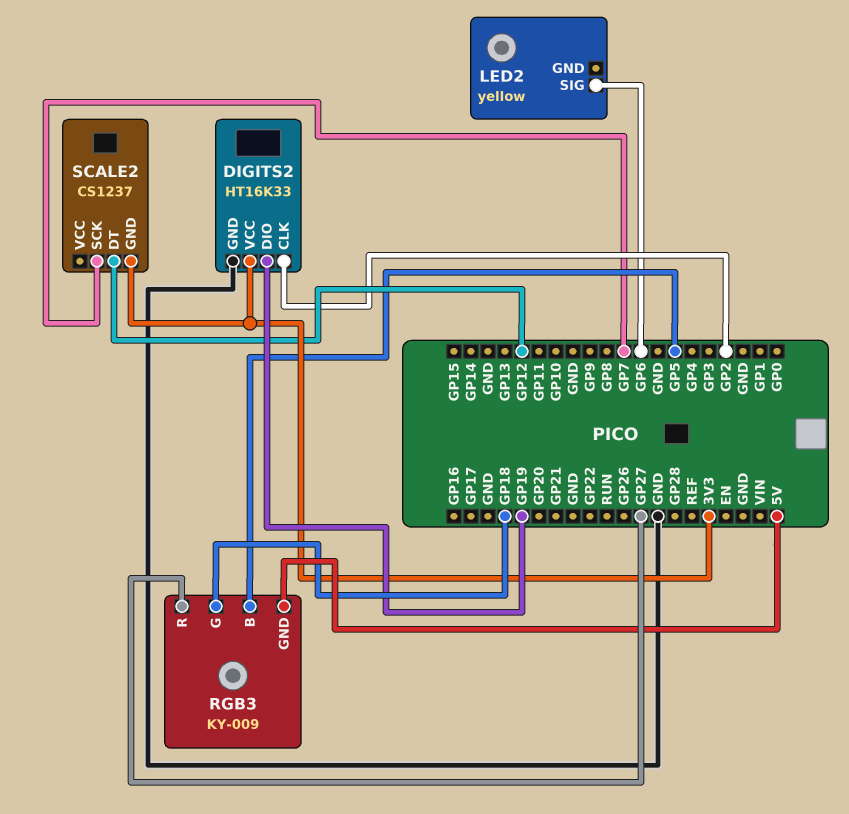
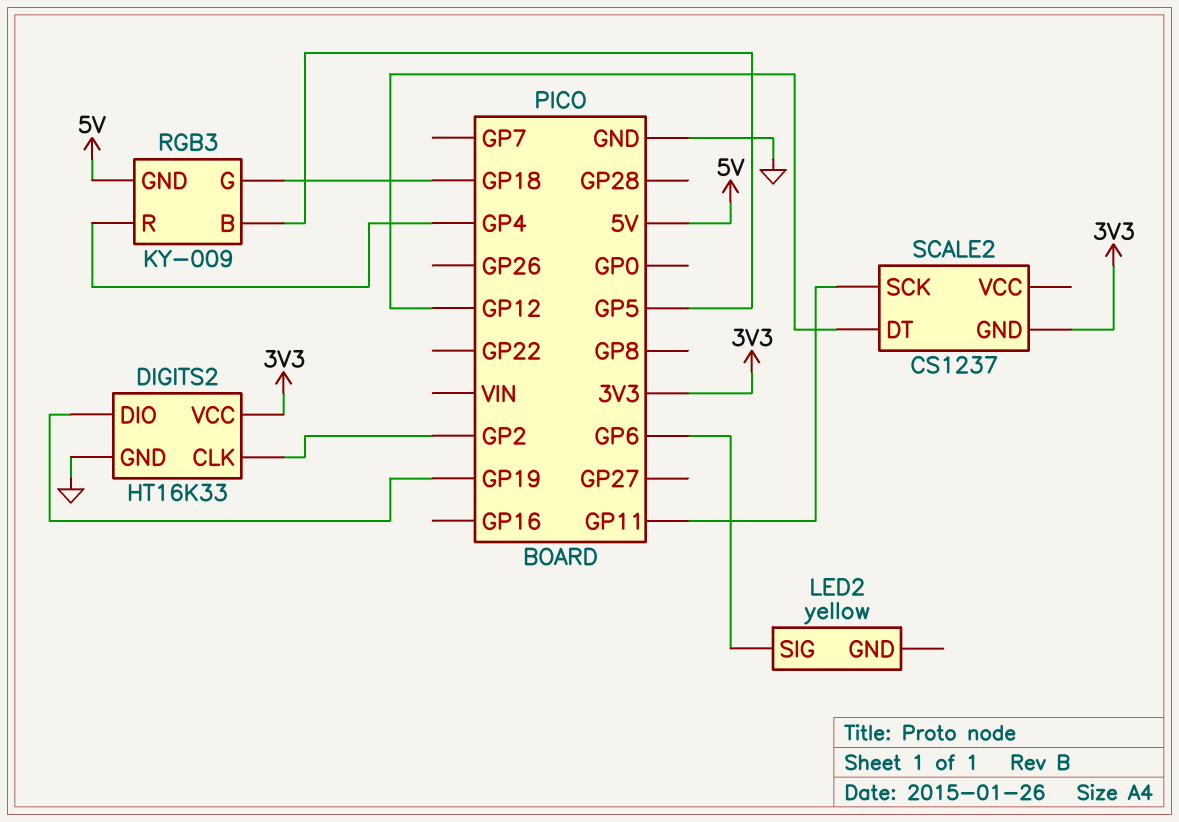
RGB3 pin R: GP27 -> GP4
SCALE2 pin SCK: GP7 -> GP11

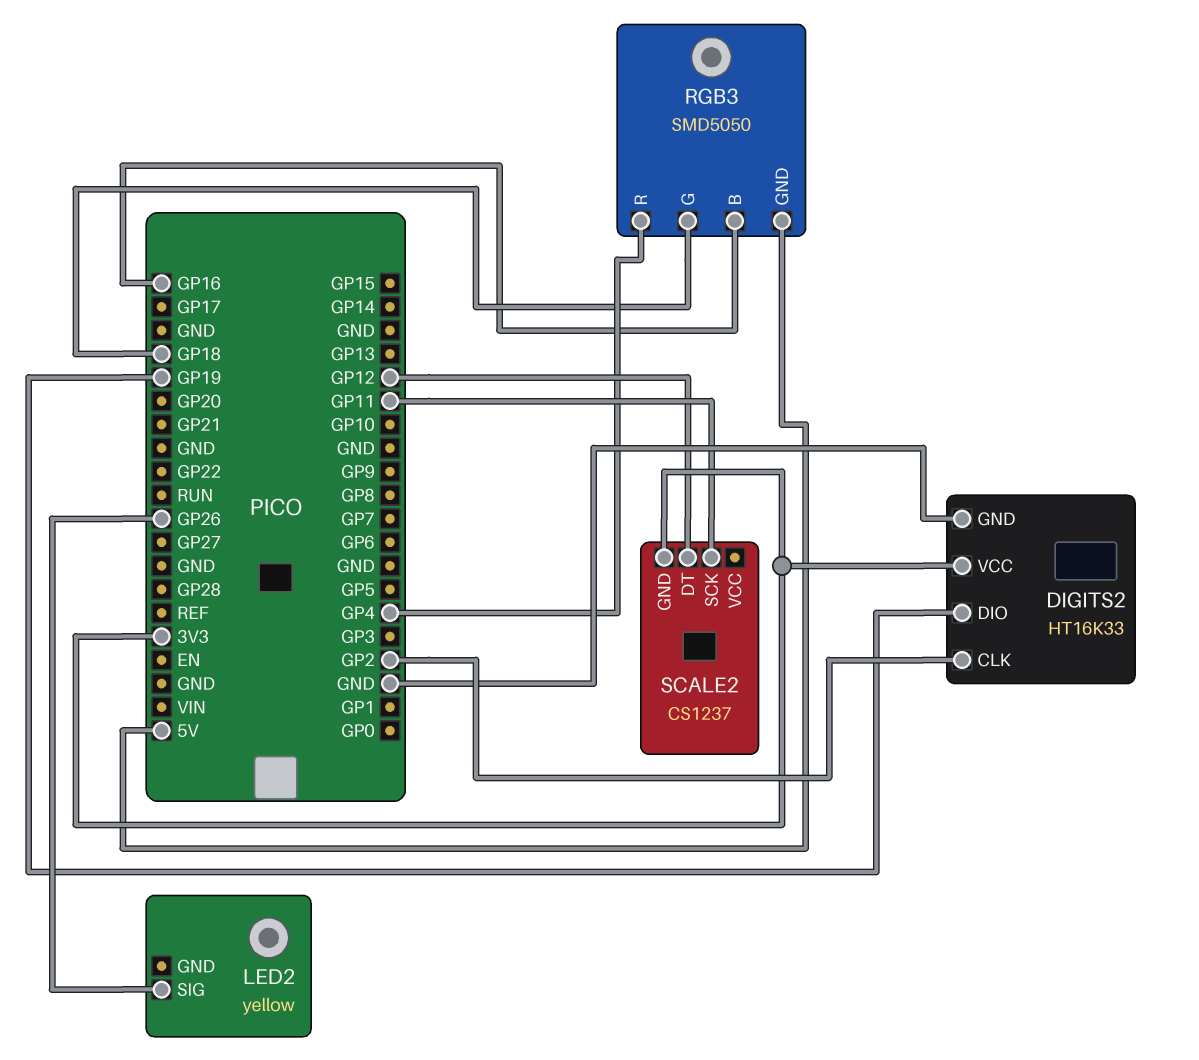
LED2 pin SIG: GP6 -> GP26
RGB3: KY-009 -> SMD5050
RGB3 pin B: GP5 -> GP16

